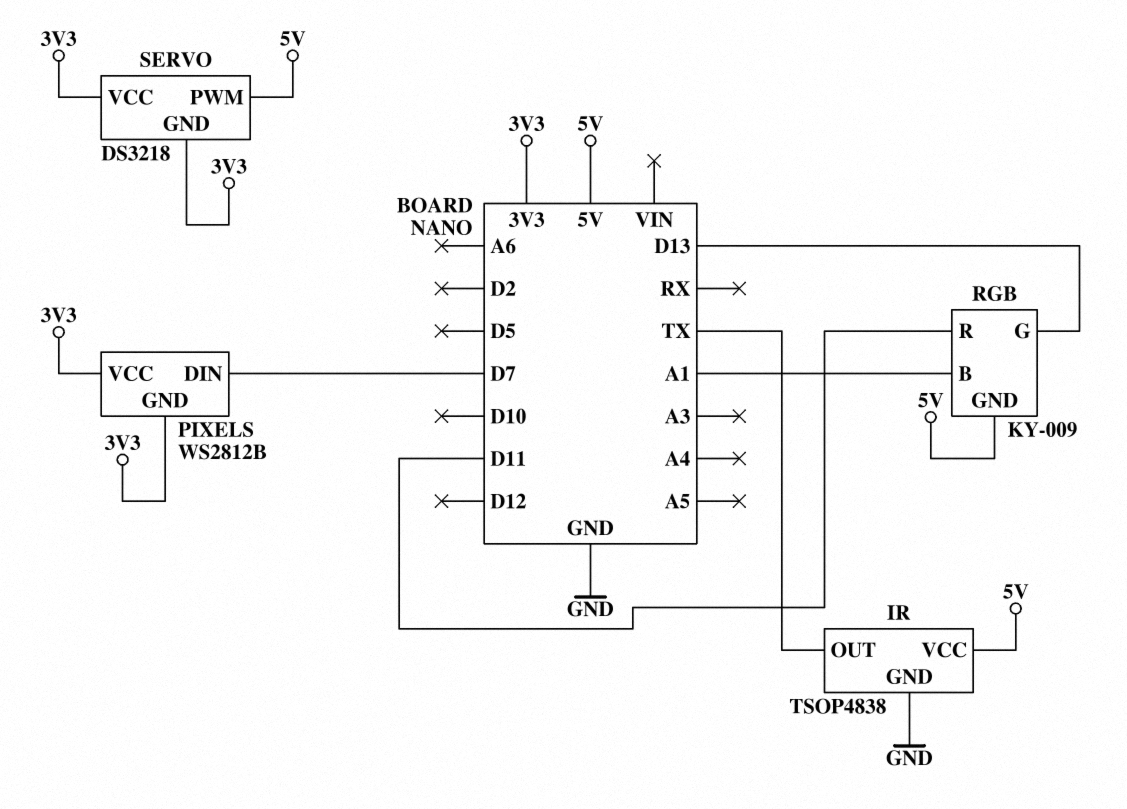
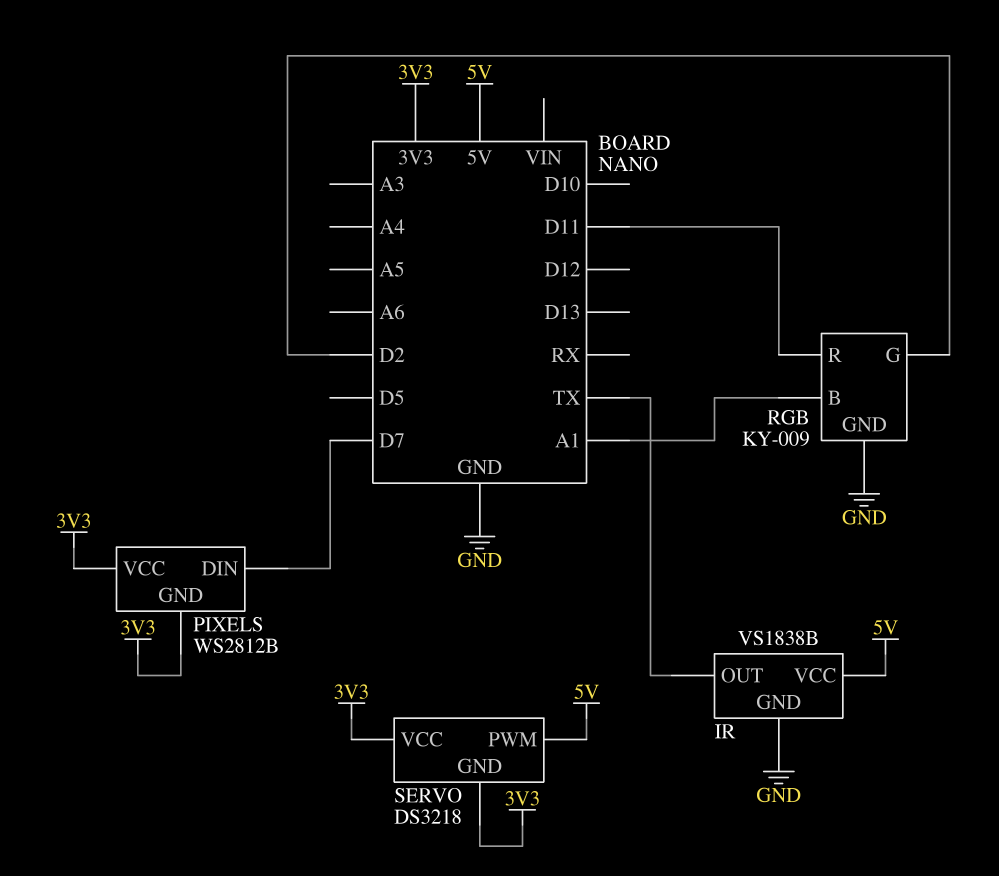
IR: TSOP4838 -> VS1838B
RGB pin G: D13 -> D2
RGB pin GND: 5V -> GND

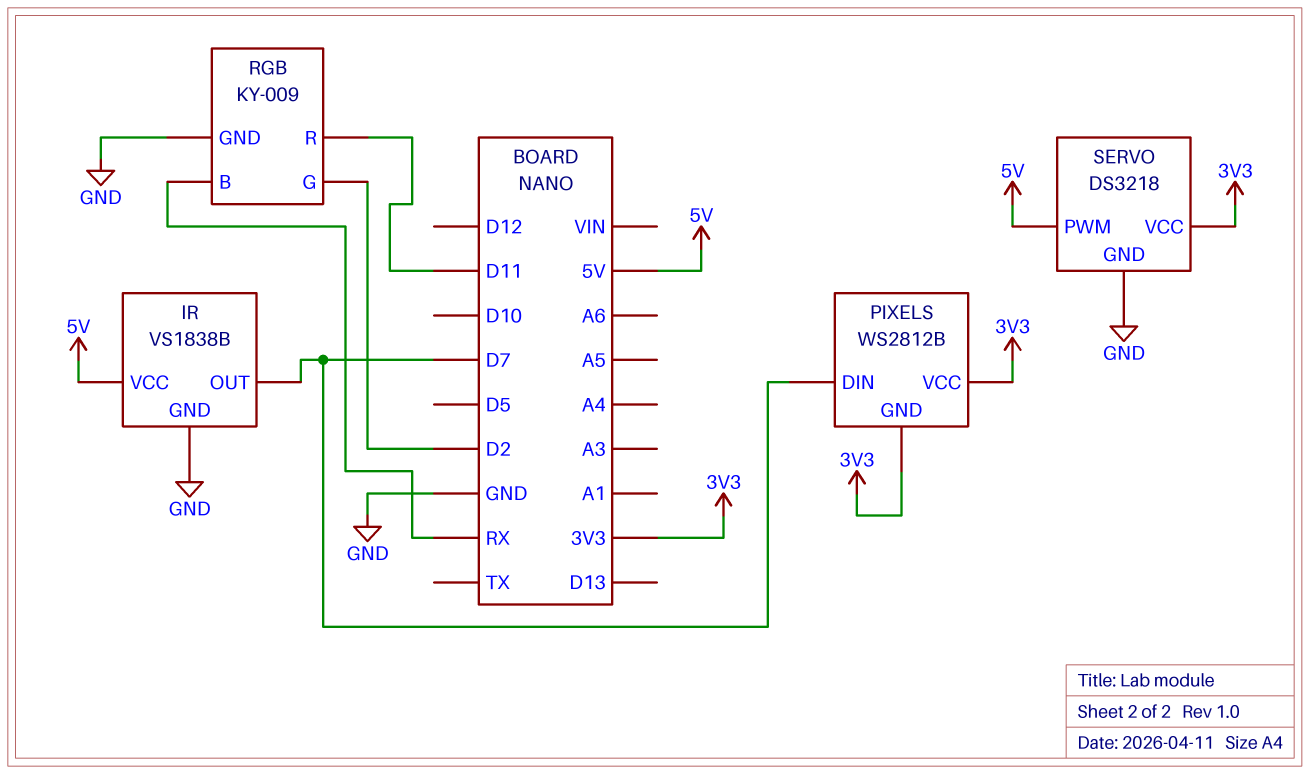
IR pin OUT: TX -> D7
RGB pin B: A1 -> RX
SERVO pin GND: 3V3 -> GND

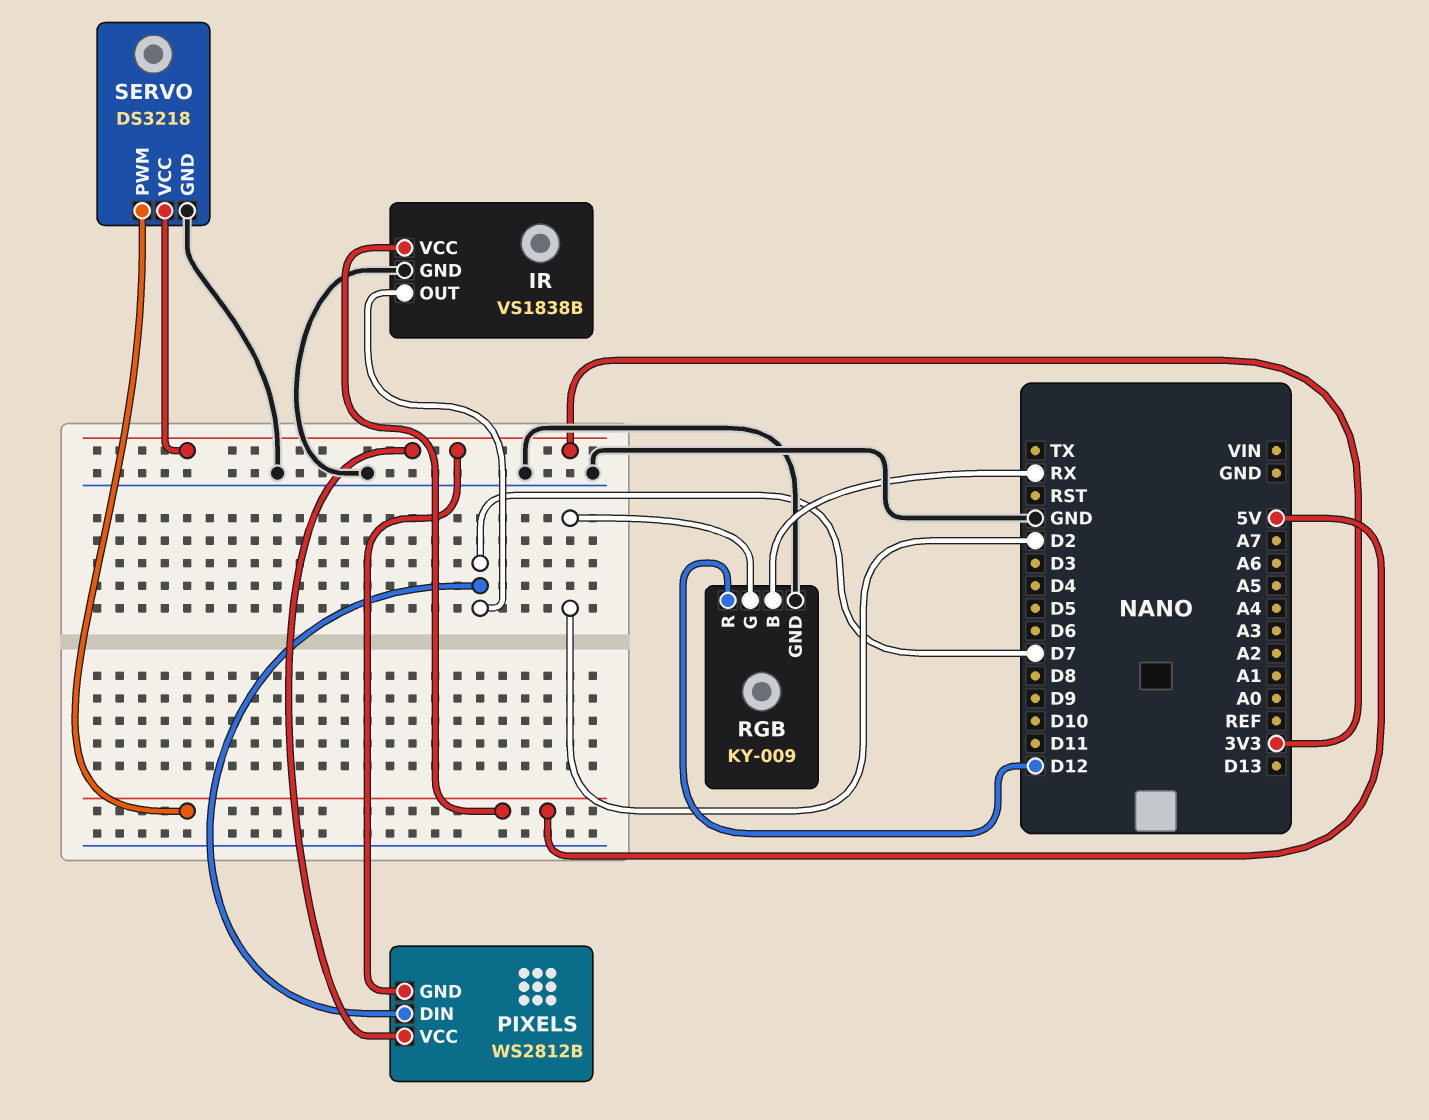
RGB pin R: D11 -> D12

